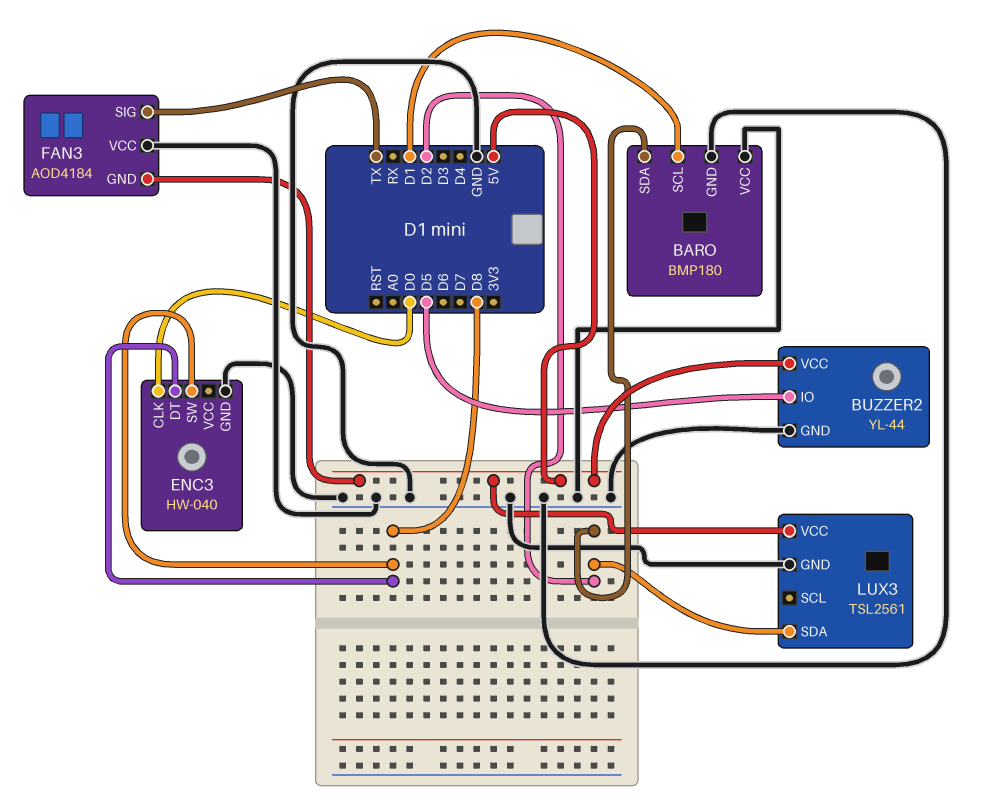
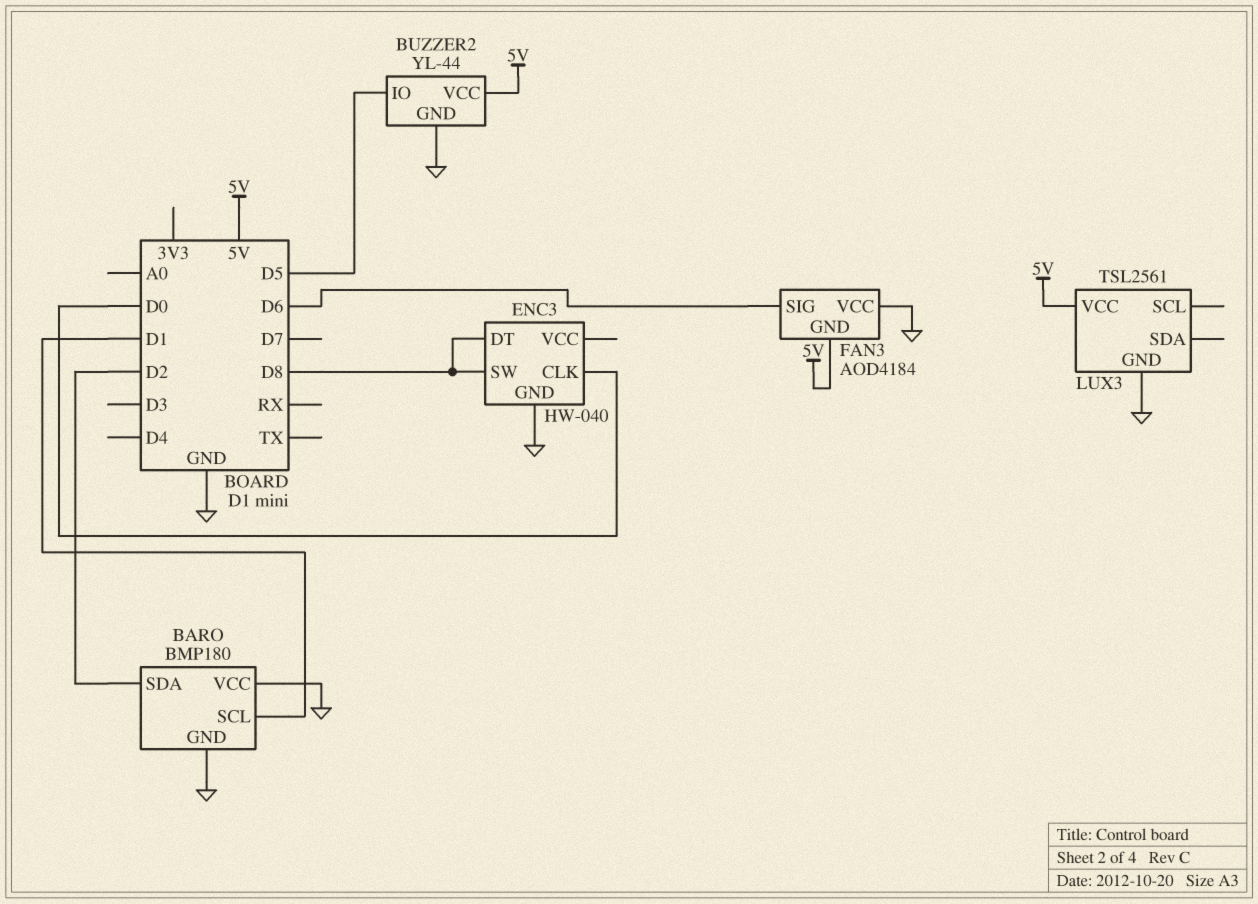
FAN3 pin SIG: TX -> D6
LUX3 pin SDA: D2 -> none

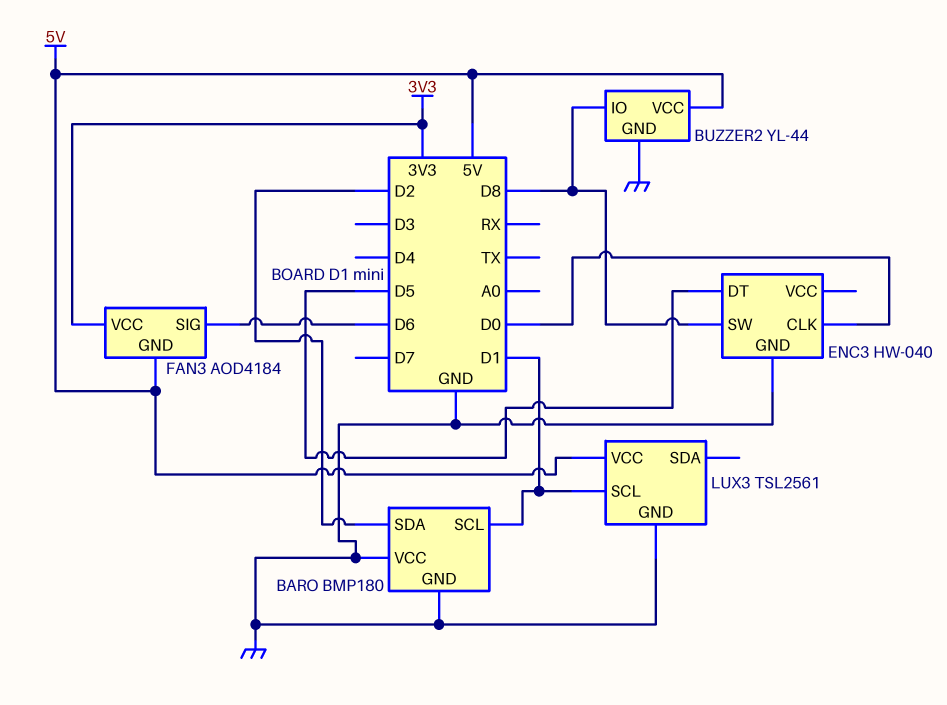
BUZZER2 pin IO: D5 -> D8
ENC3 pin DT: D8 -> D5
FAN3 pin VCC: GND -> 3V3
LUX3 pin SCL: none -> D1

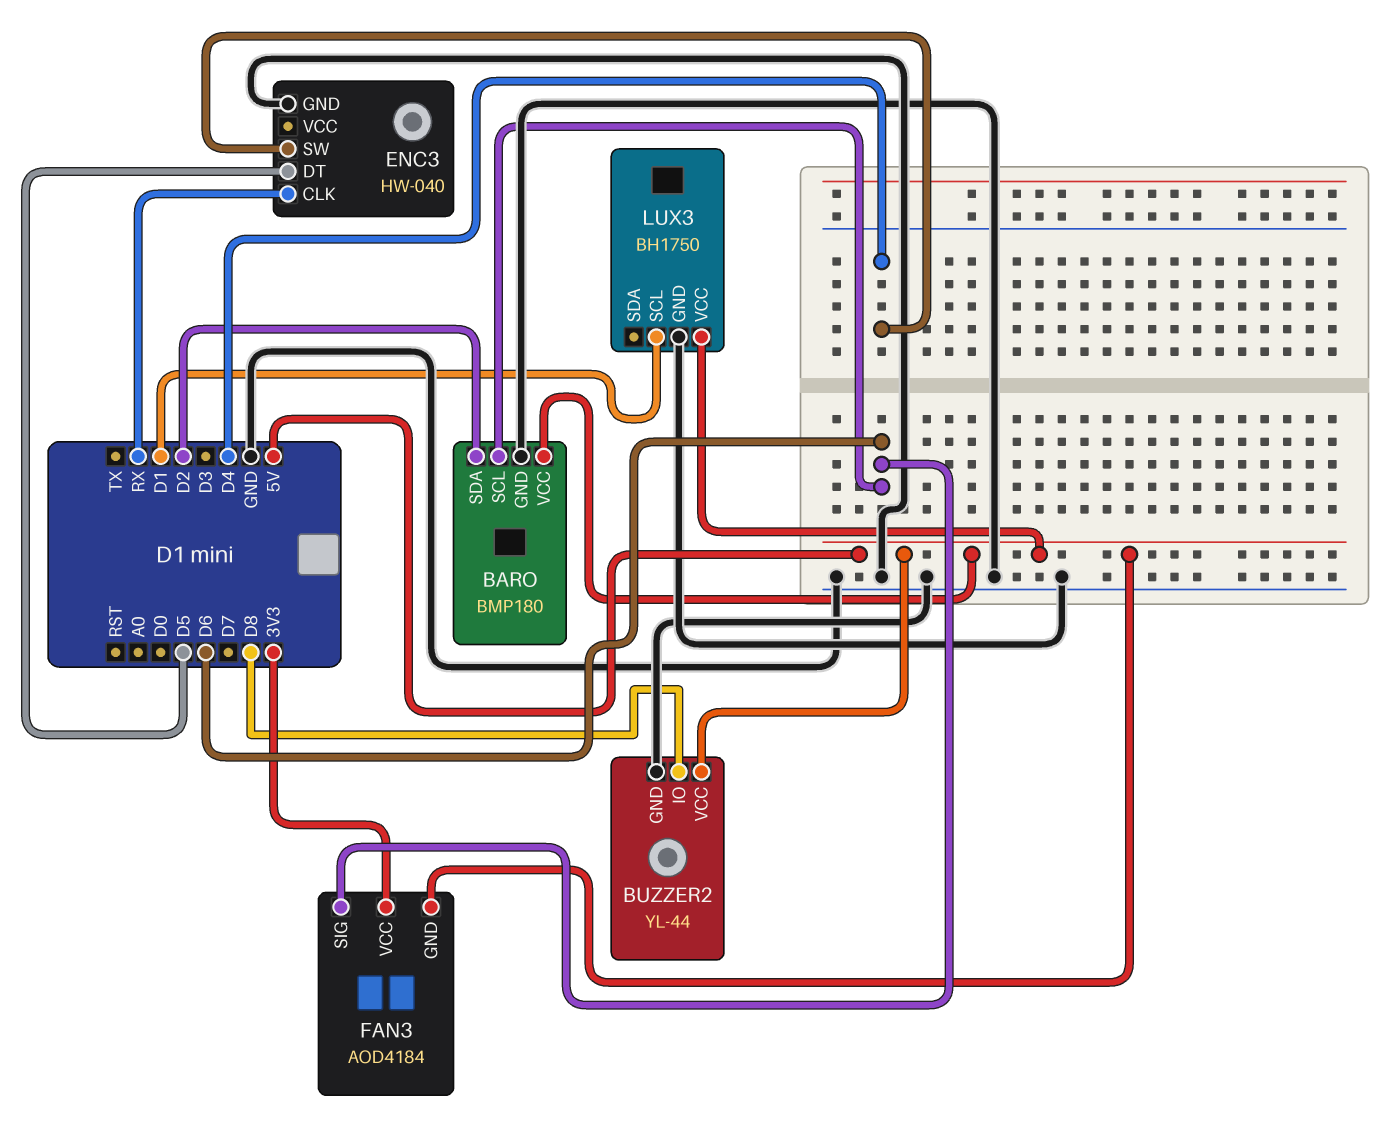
BARO pin SCL: D1 -> D6
BARO pin VCC: GND -> 5V
ENC3 pin CLK: D0 -> RX
ENC3 pin SW: D8 -> D4
LUX3: TSL2561 -> BH1750

